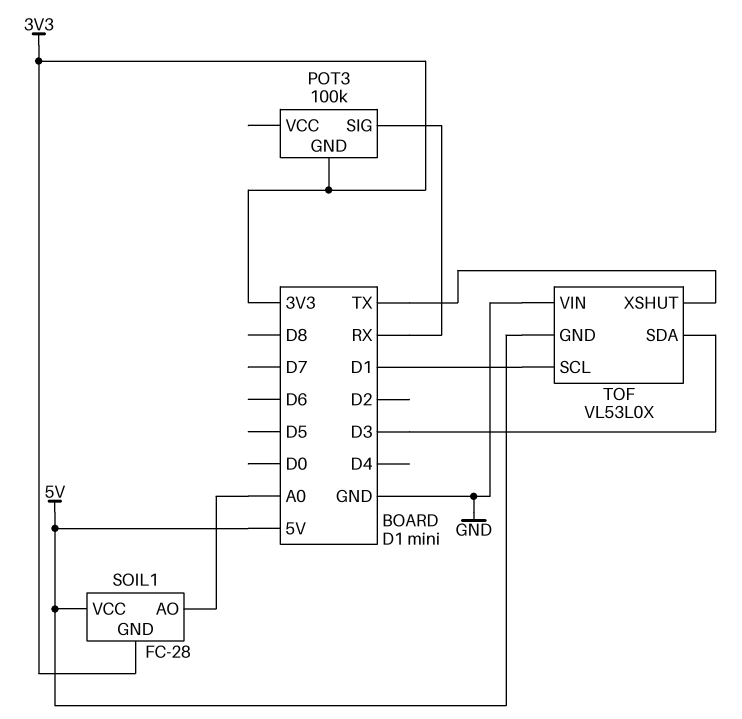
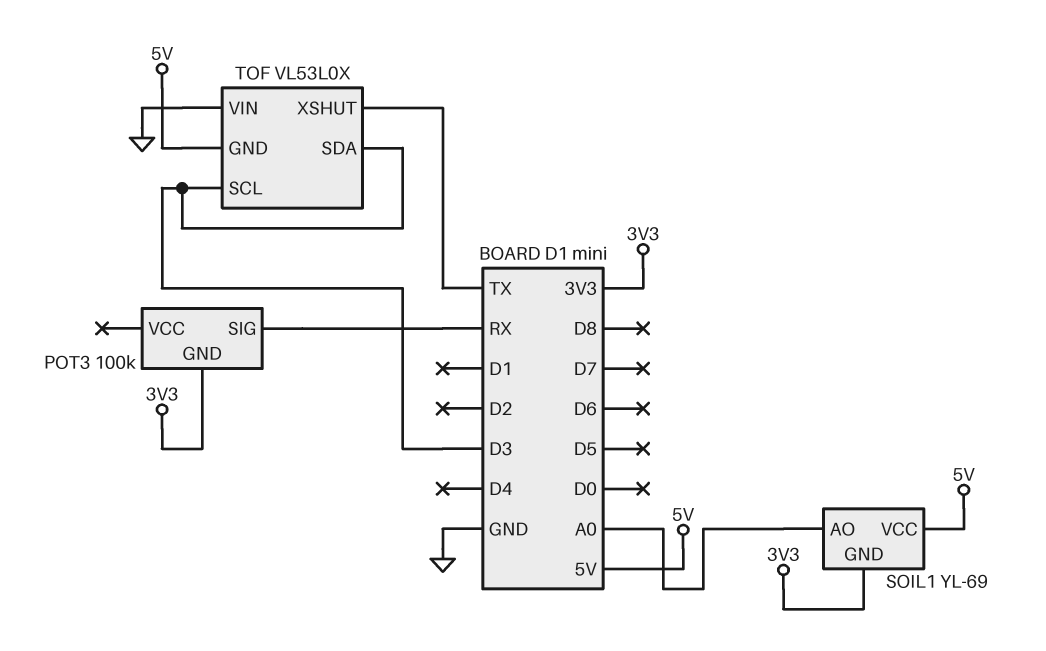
SOIL1: FC-28 -> YL-69
TOF pin SCL: D1 -> D3

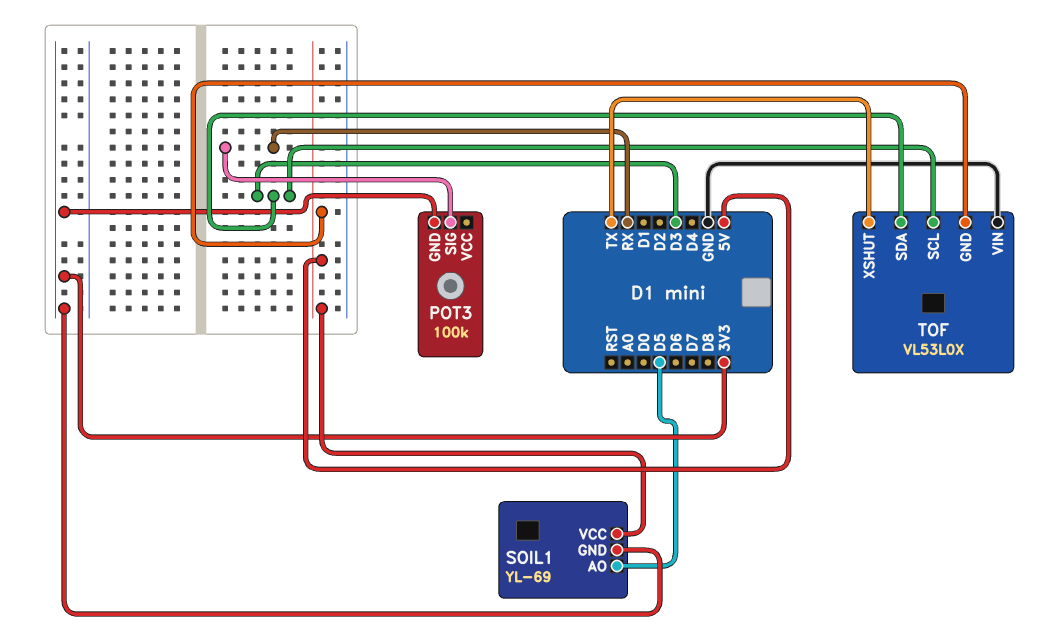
SOIL1 pin AO: A0 -> D5

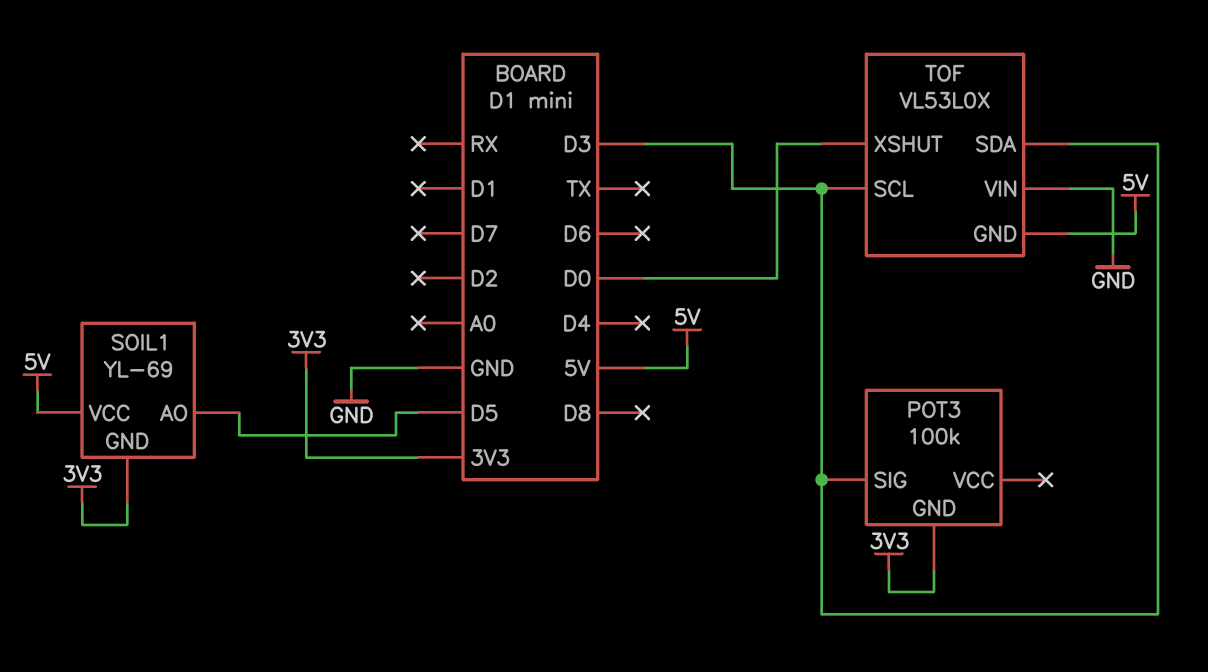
POT3 pin SIG: RX -> D3
TOF pin XSHUT: TX -> D0

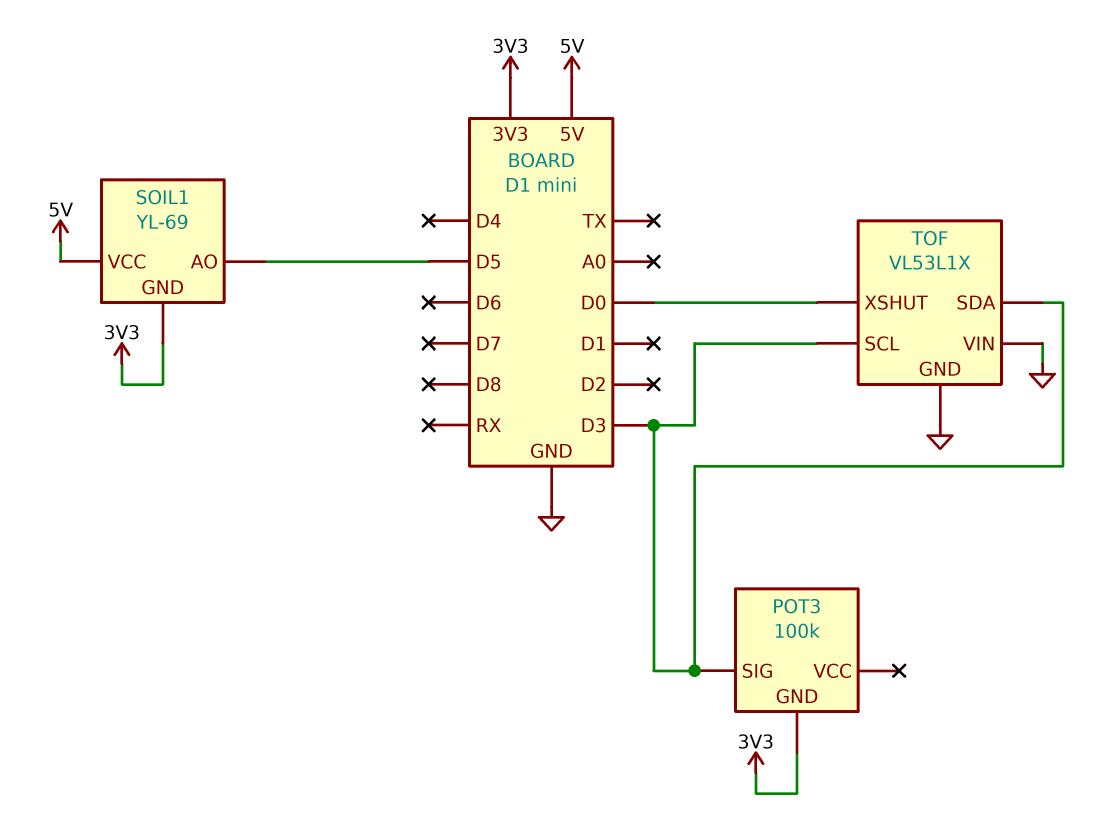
TOF: VL53L0X -> VL53L1X
TOF pin GND: 5V -> GND

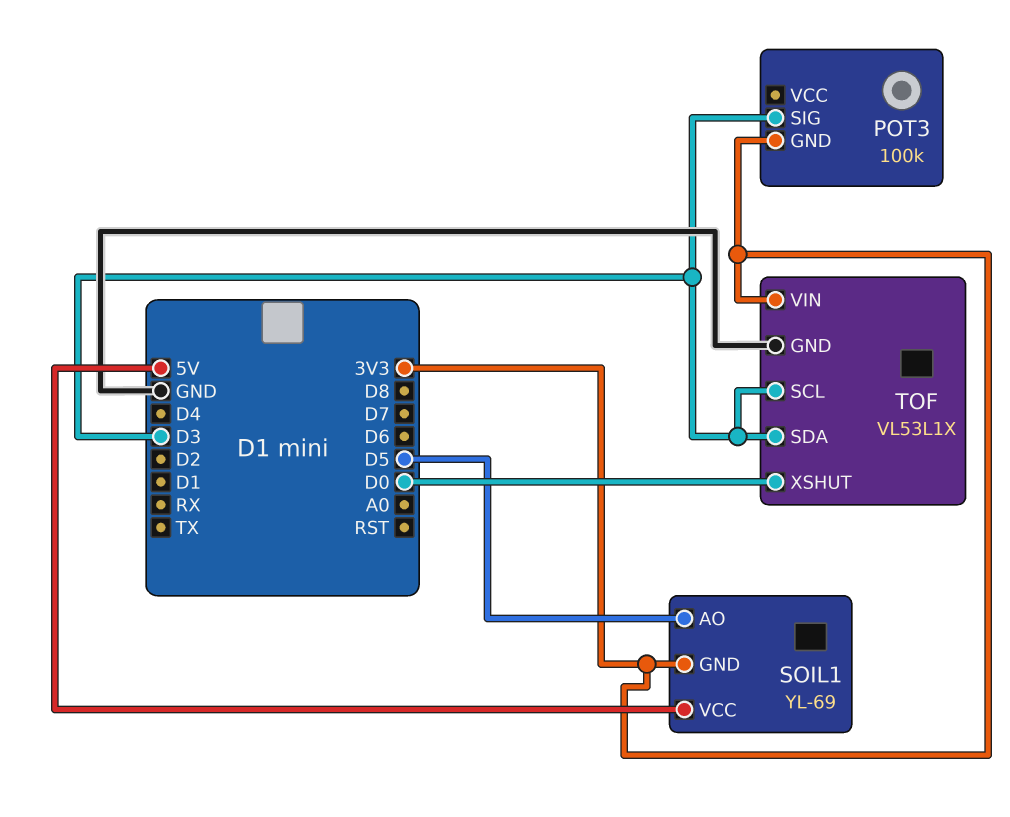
TOF pin VIN: GND -> 3V3

